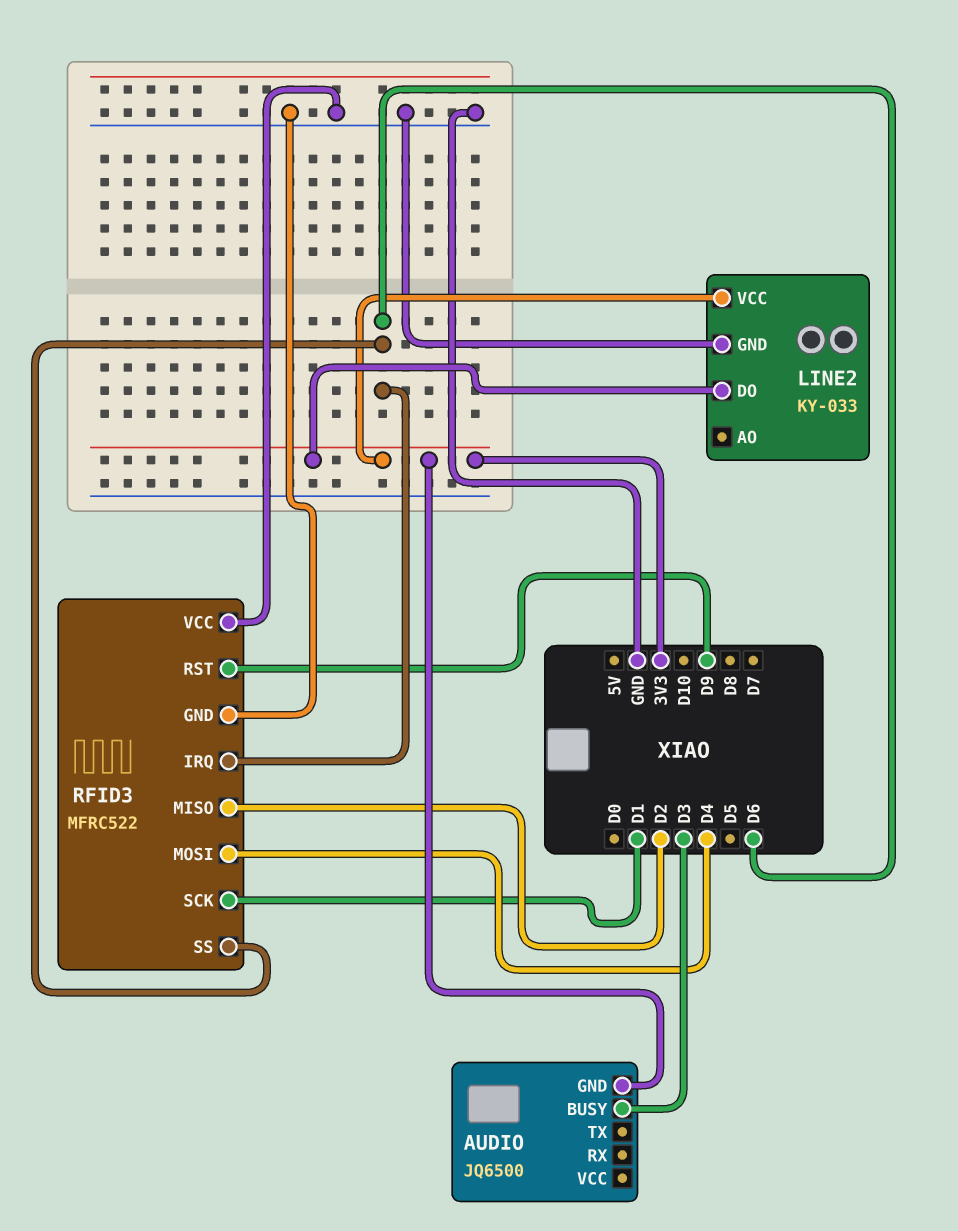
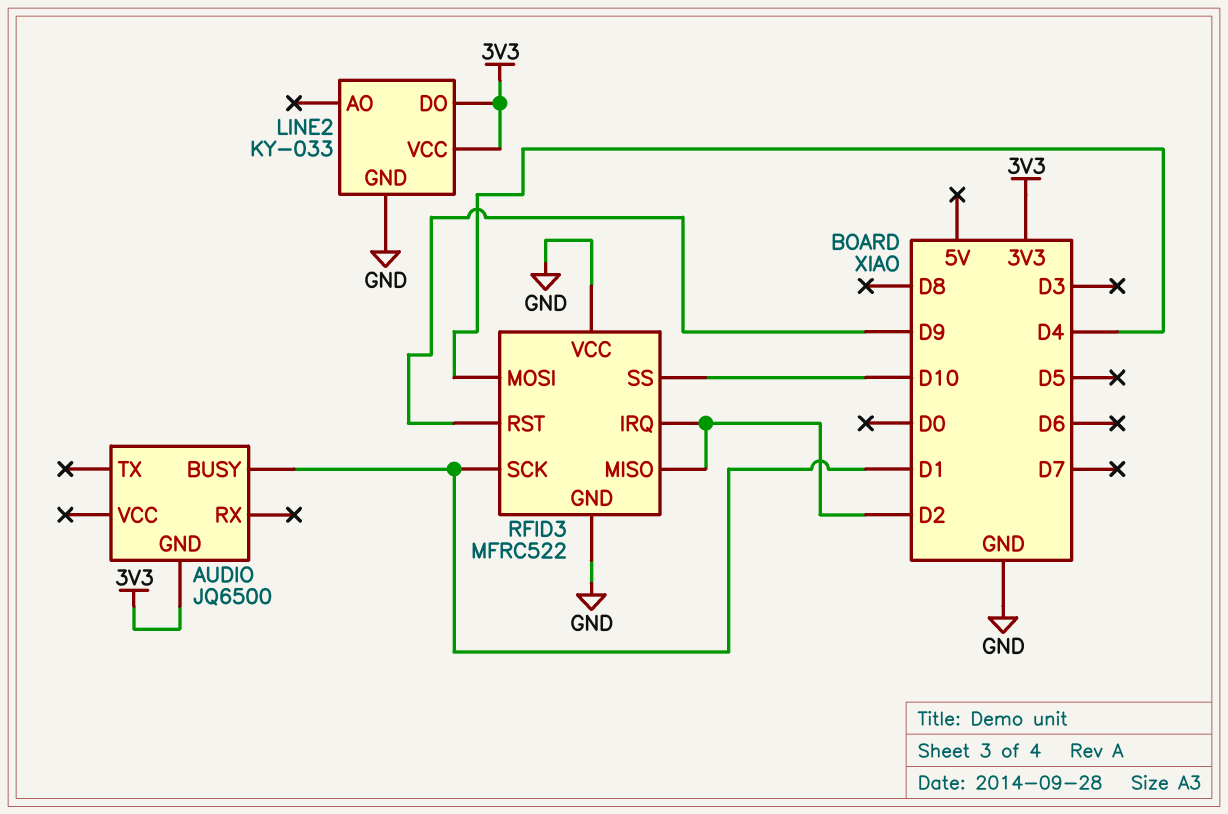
AUDIO pin BUSY: D3 -> D1
RFID3 pin IRQ: D6 -> D2
RFID3 pin SS: D6 -> D10

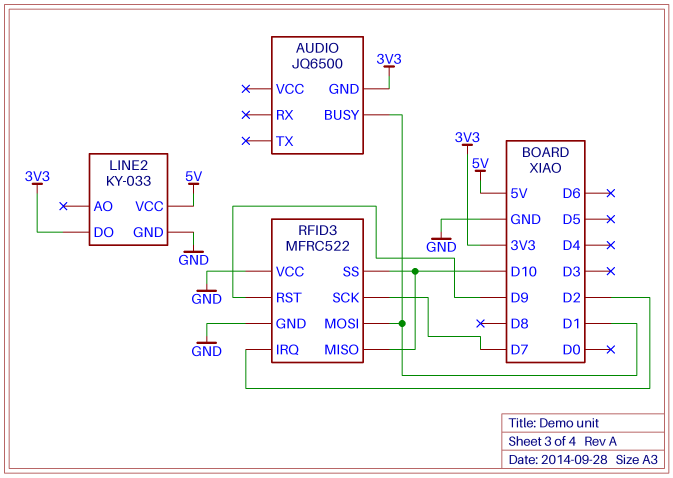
LINE2 pin VCC: 3V3 -> 5V
RFID3 pin MISO: D2 -> D10
RFID3 pin MOSI: D4 -> D1
RFID3 pin SCK: D1 -> D7

